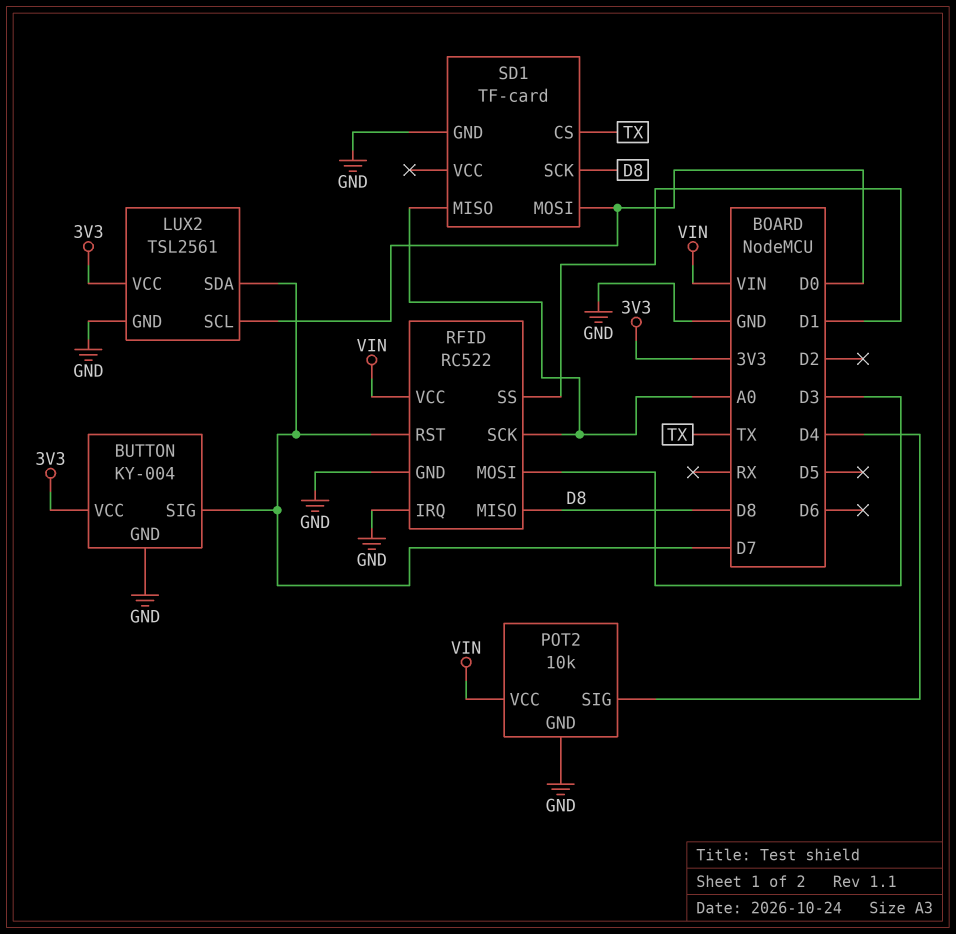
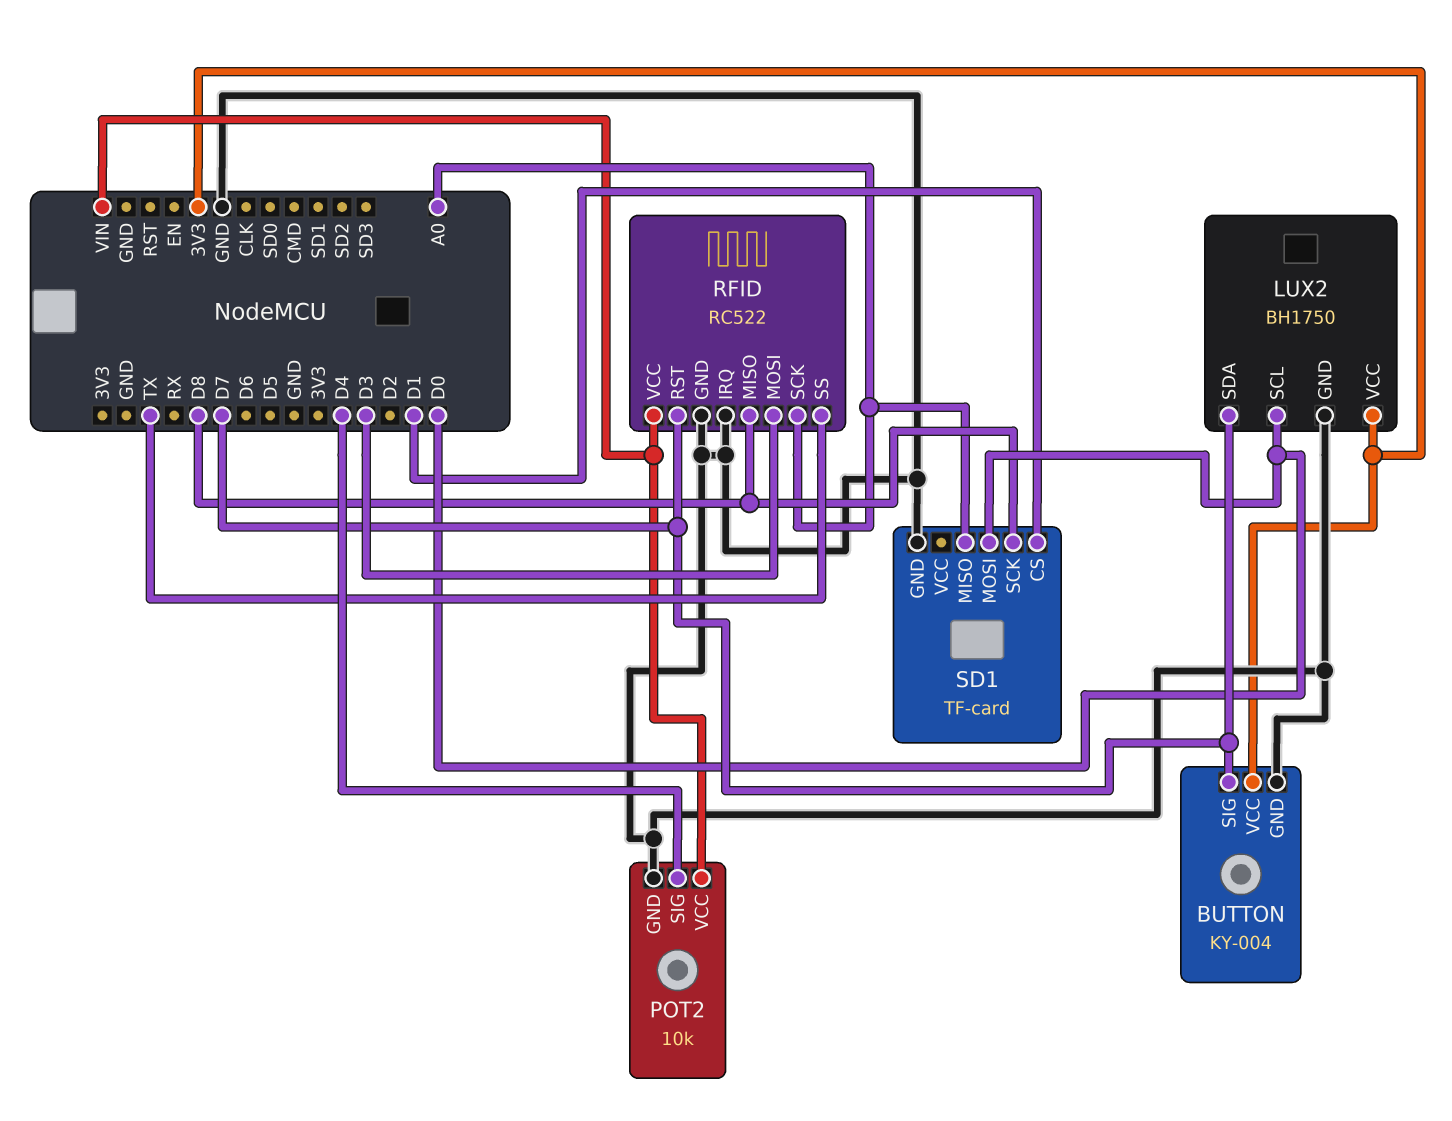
LUX2: TSL2561 -> BH1750
RFID pin SS: D1 -> TX
SD1 pin CS: TX -> D1

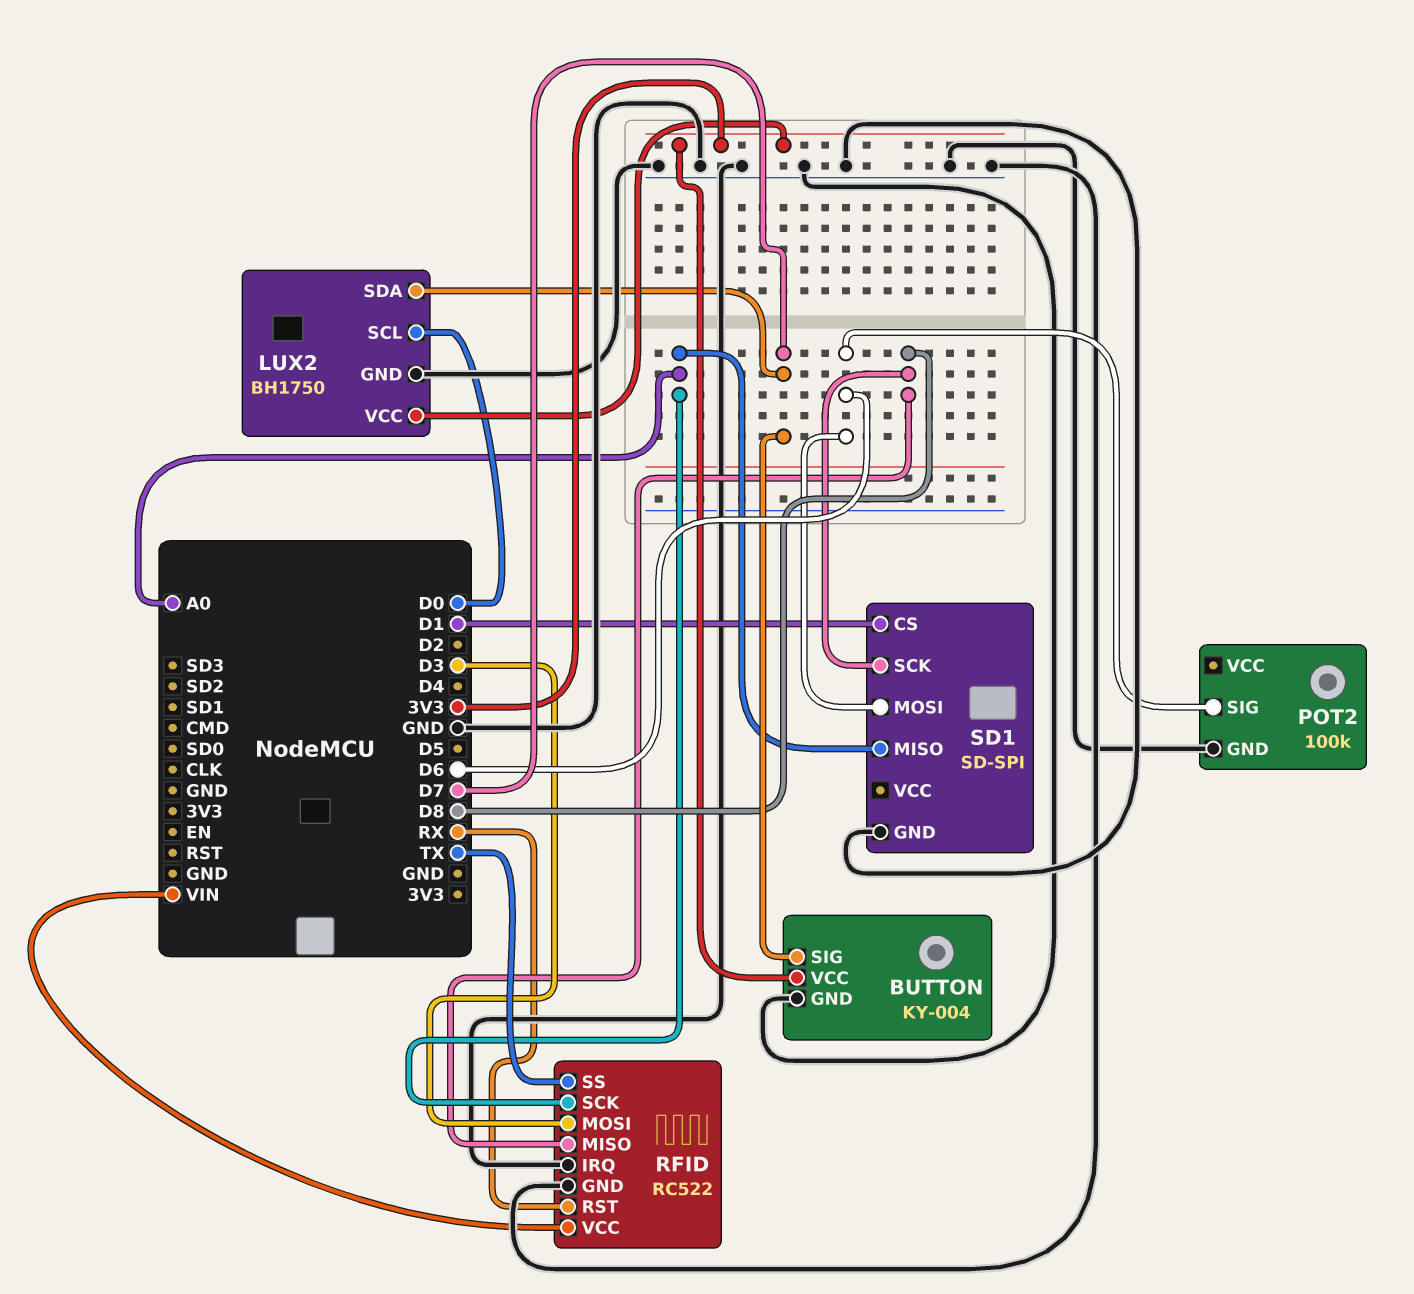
POT2: 10k -> 100k
POT2 pin SIG: D4 -> D6
POT2 pin VCC: VIN -> none
RFID pin RST: D7 -> RX
SD1: TF-card -> SD-SPI
SD1 pin MOSI: D0 -> D6

